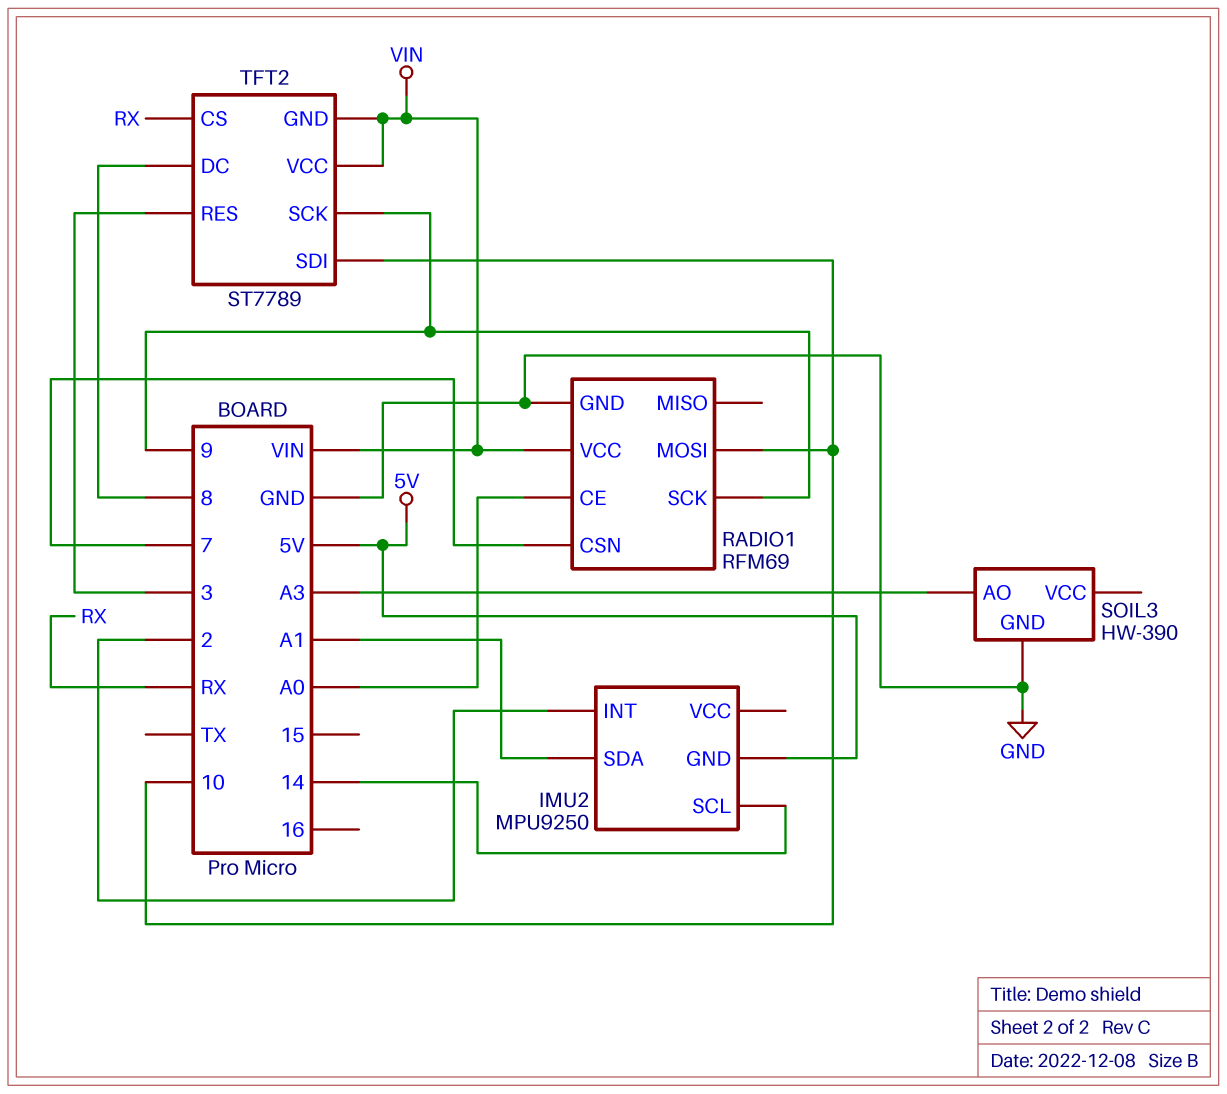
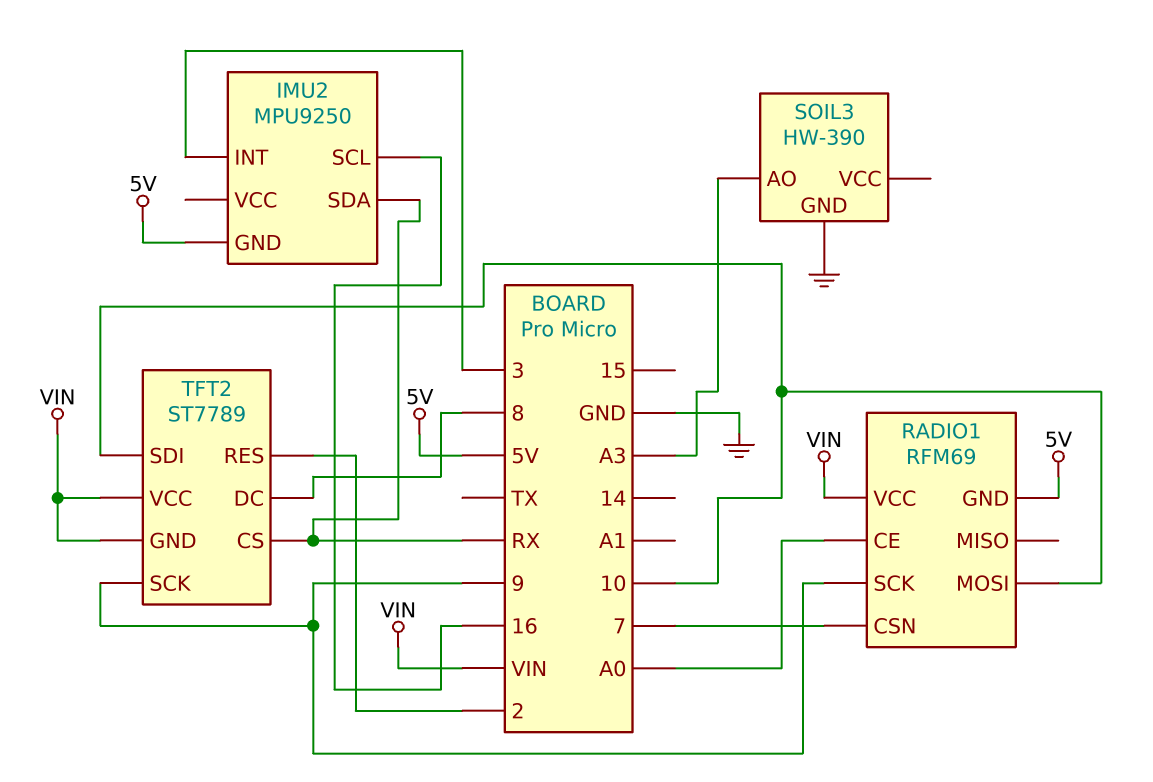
IMU2 pin INT: 2 -> 3
IMU2 pin SCL: 14 -> 16
IMU2 pin SDA: A1 -> RX
RADIO1 pin GND: GND -> 5V
TFT2 pin RES: 3 -> 2

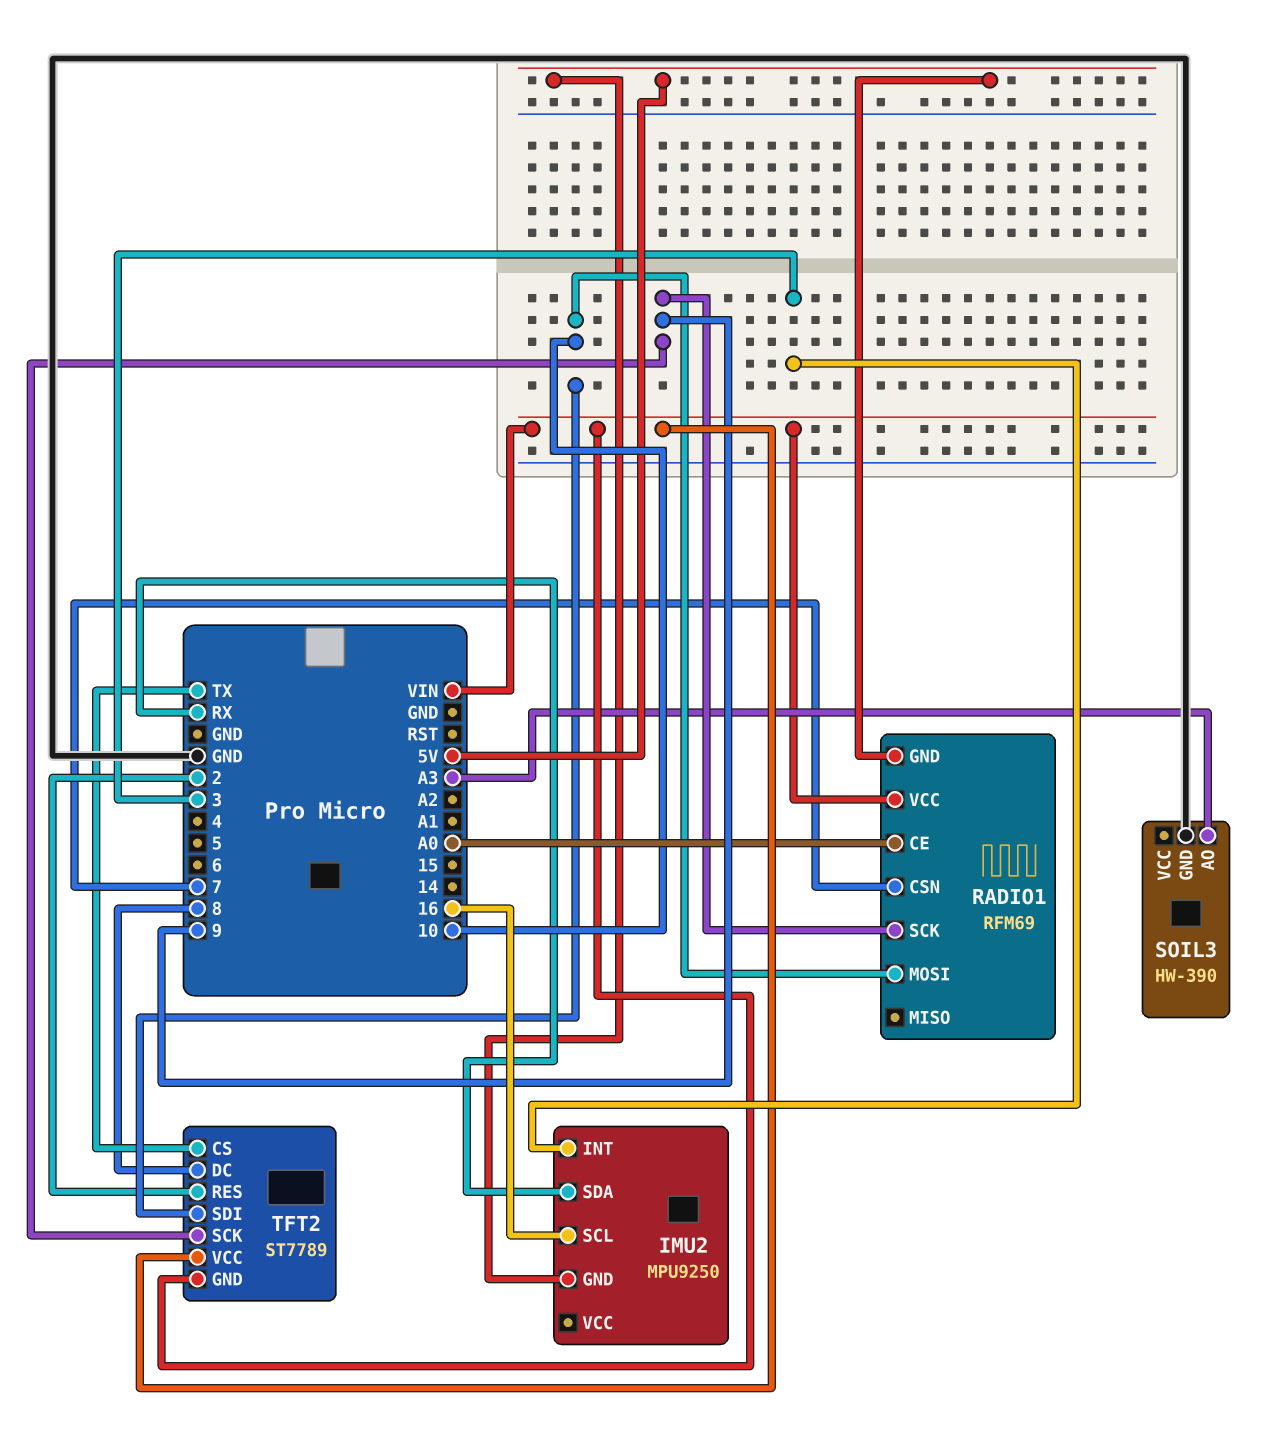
TFT2 pin CS: RX -> TX

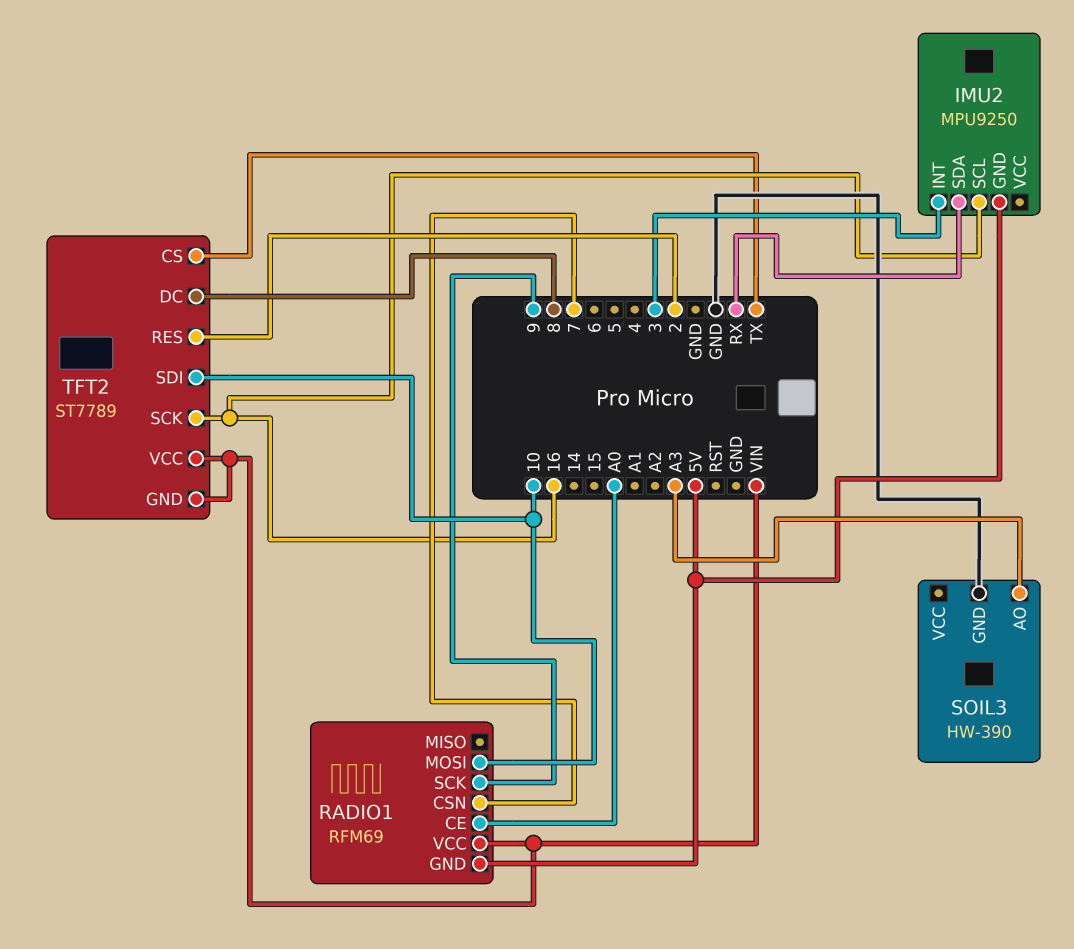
TFT2 pin SCK: 9 -> 16

